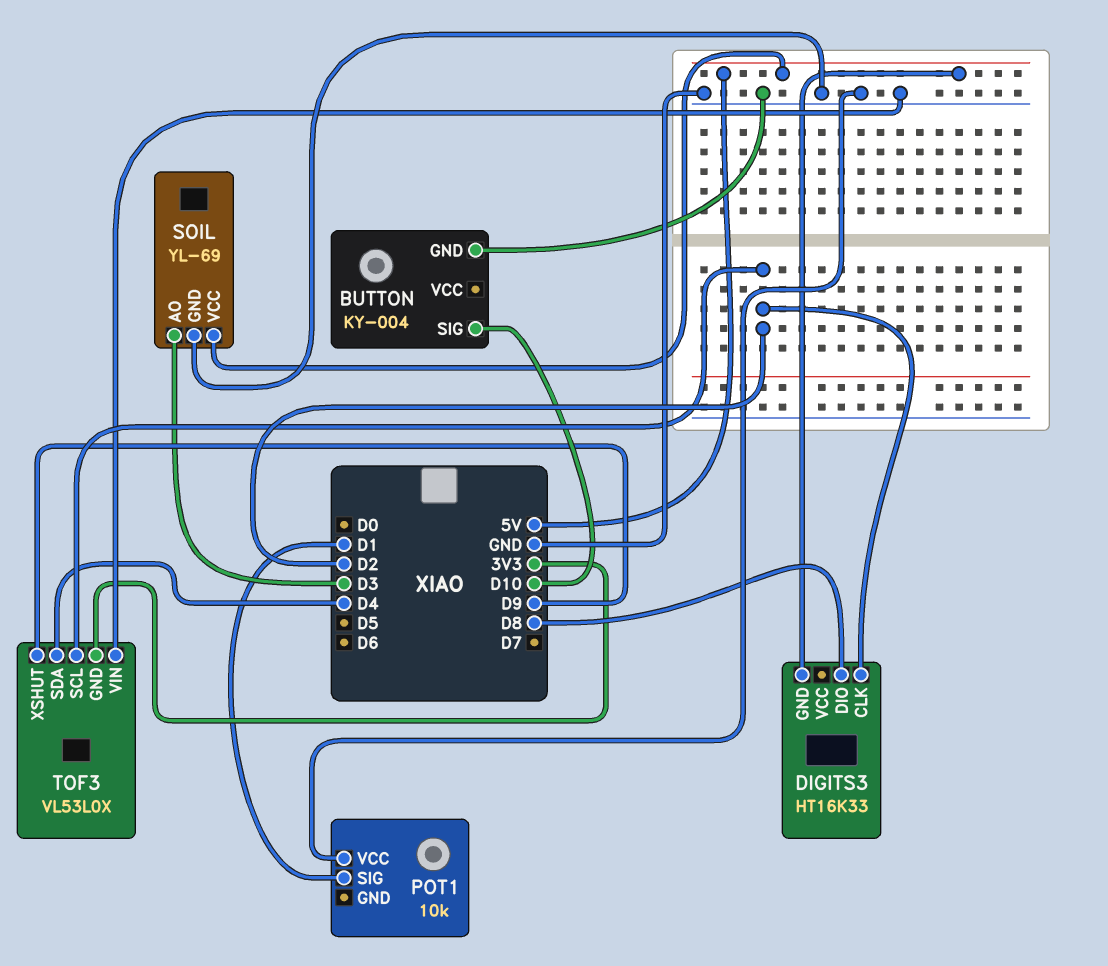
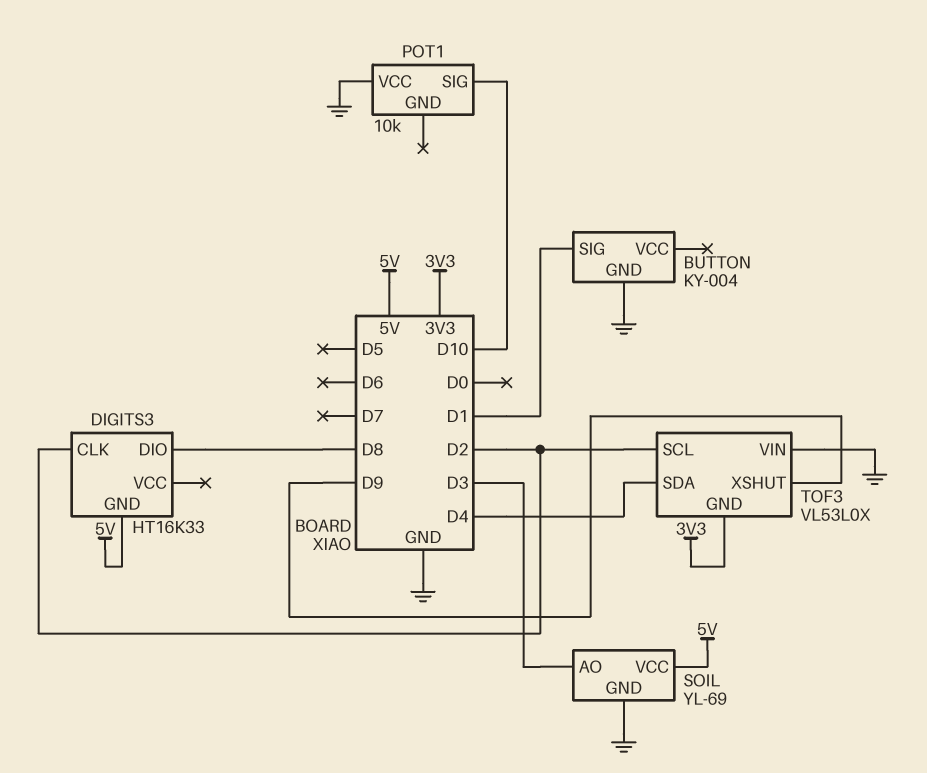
BUTTON pin SIG: D10 -> D1
POT1 pin SIG: D1 -> D10

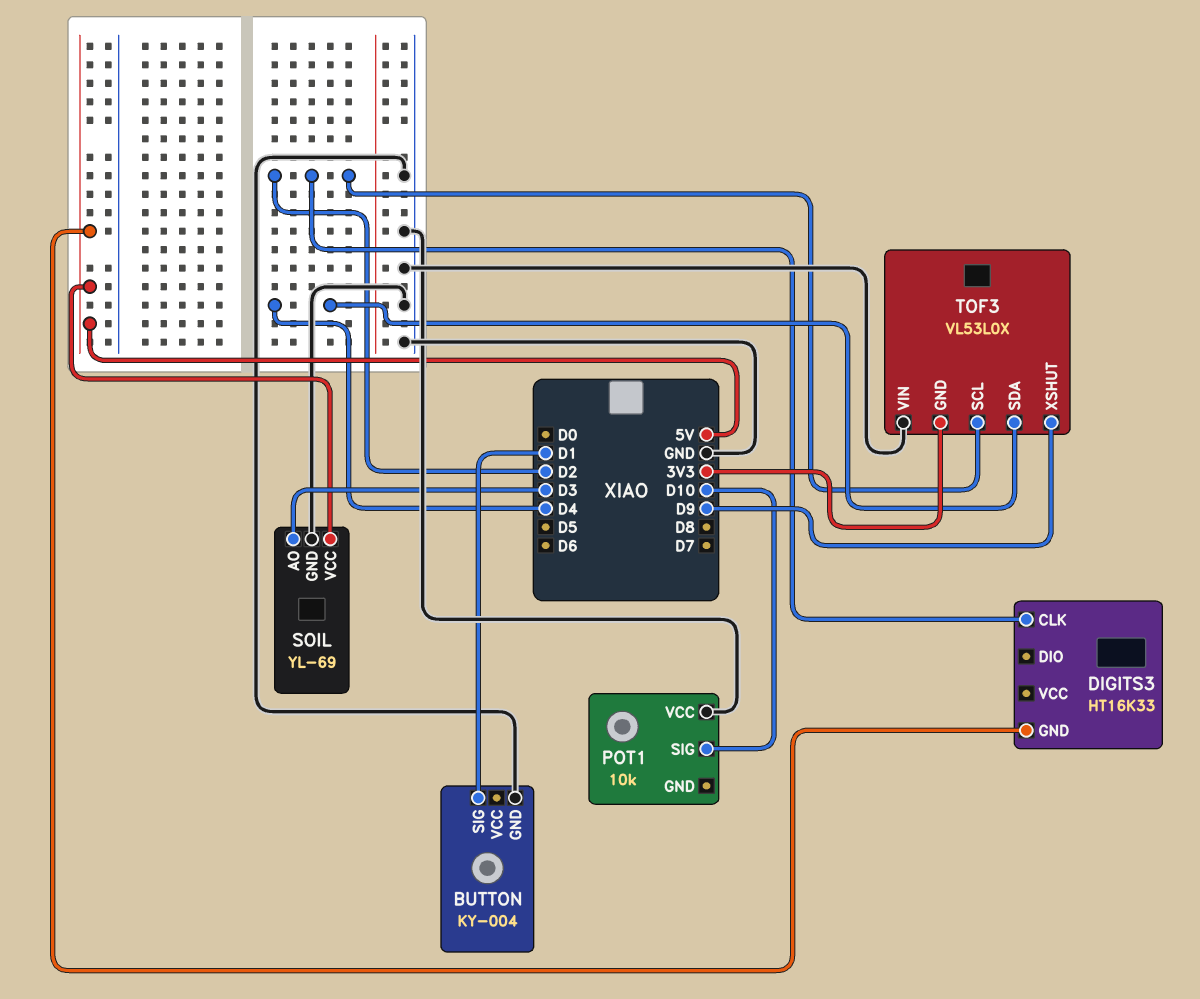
DIGITS3 pin DIO: D8 -> none

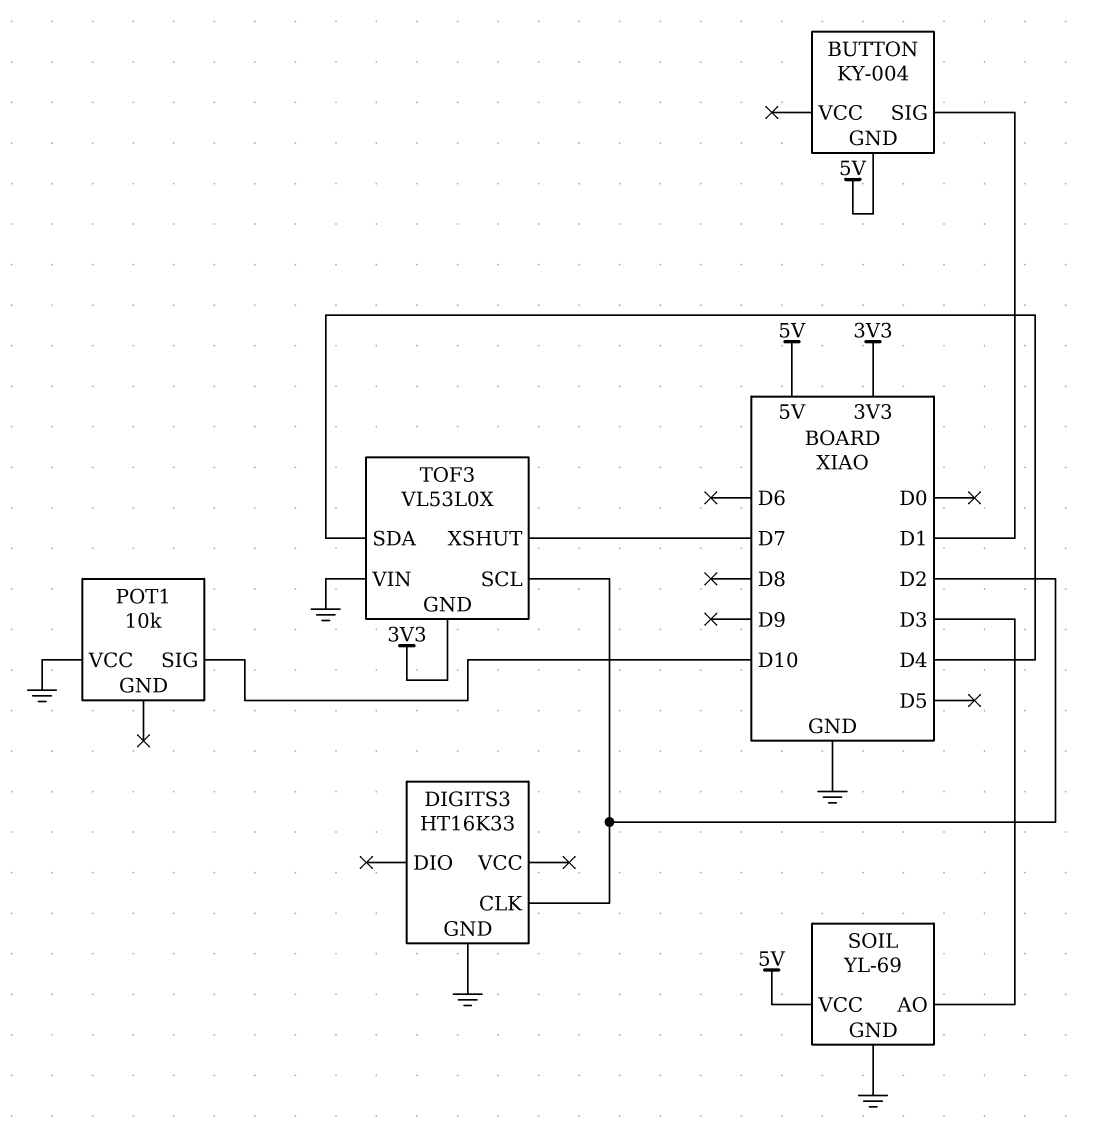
BUTTON pin GND: GND -> 5V
DIGITS3 pin GND: 5V -> GND
TOF3 pin XSHUT: D9 -> D7

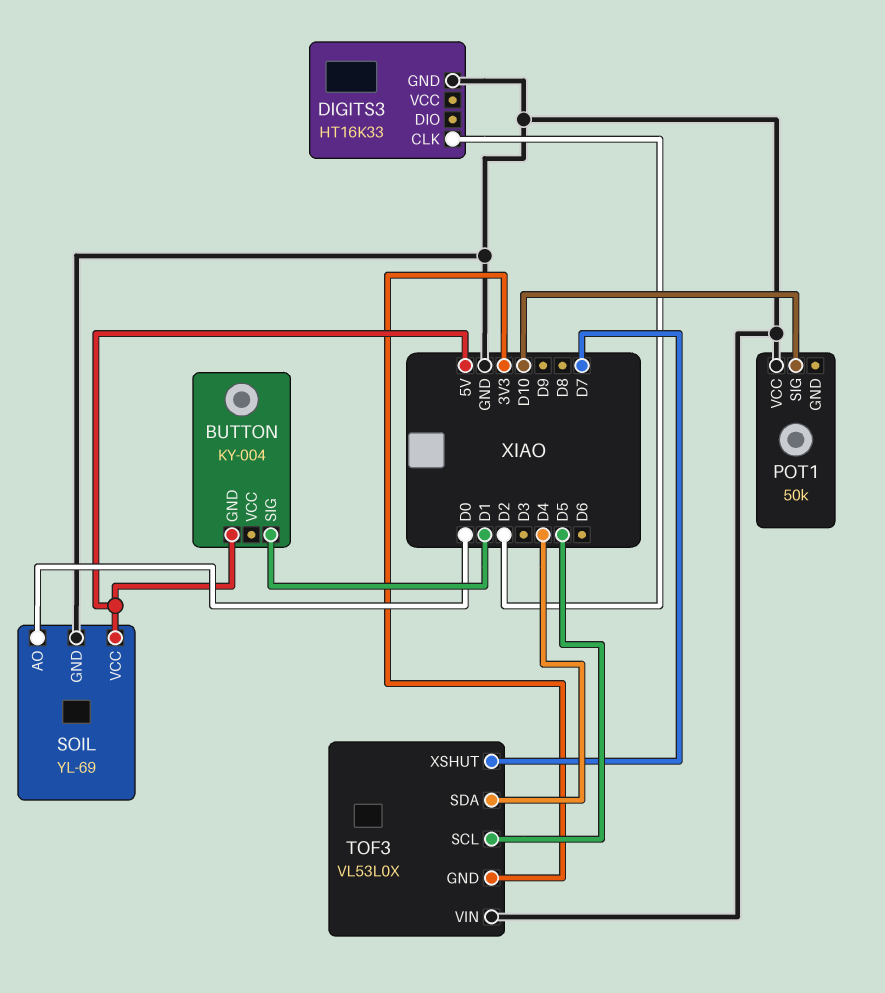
POT1: 10k -> 50k
SOIL pin AO: D3 -> D0
TOF3 pin SCL: D2 -> D5

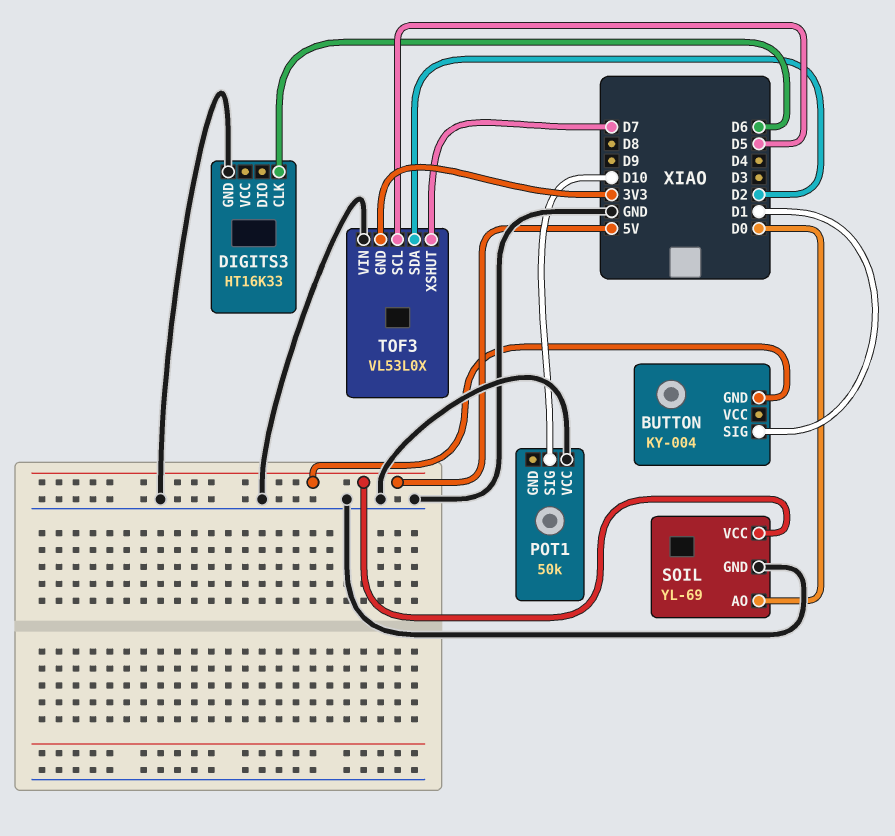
DIGITS3 pin CLK: D2 -> D6
TOF3 pin SDA: D4 -> D2

